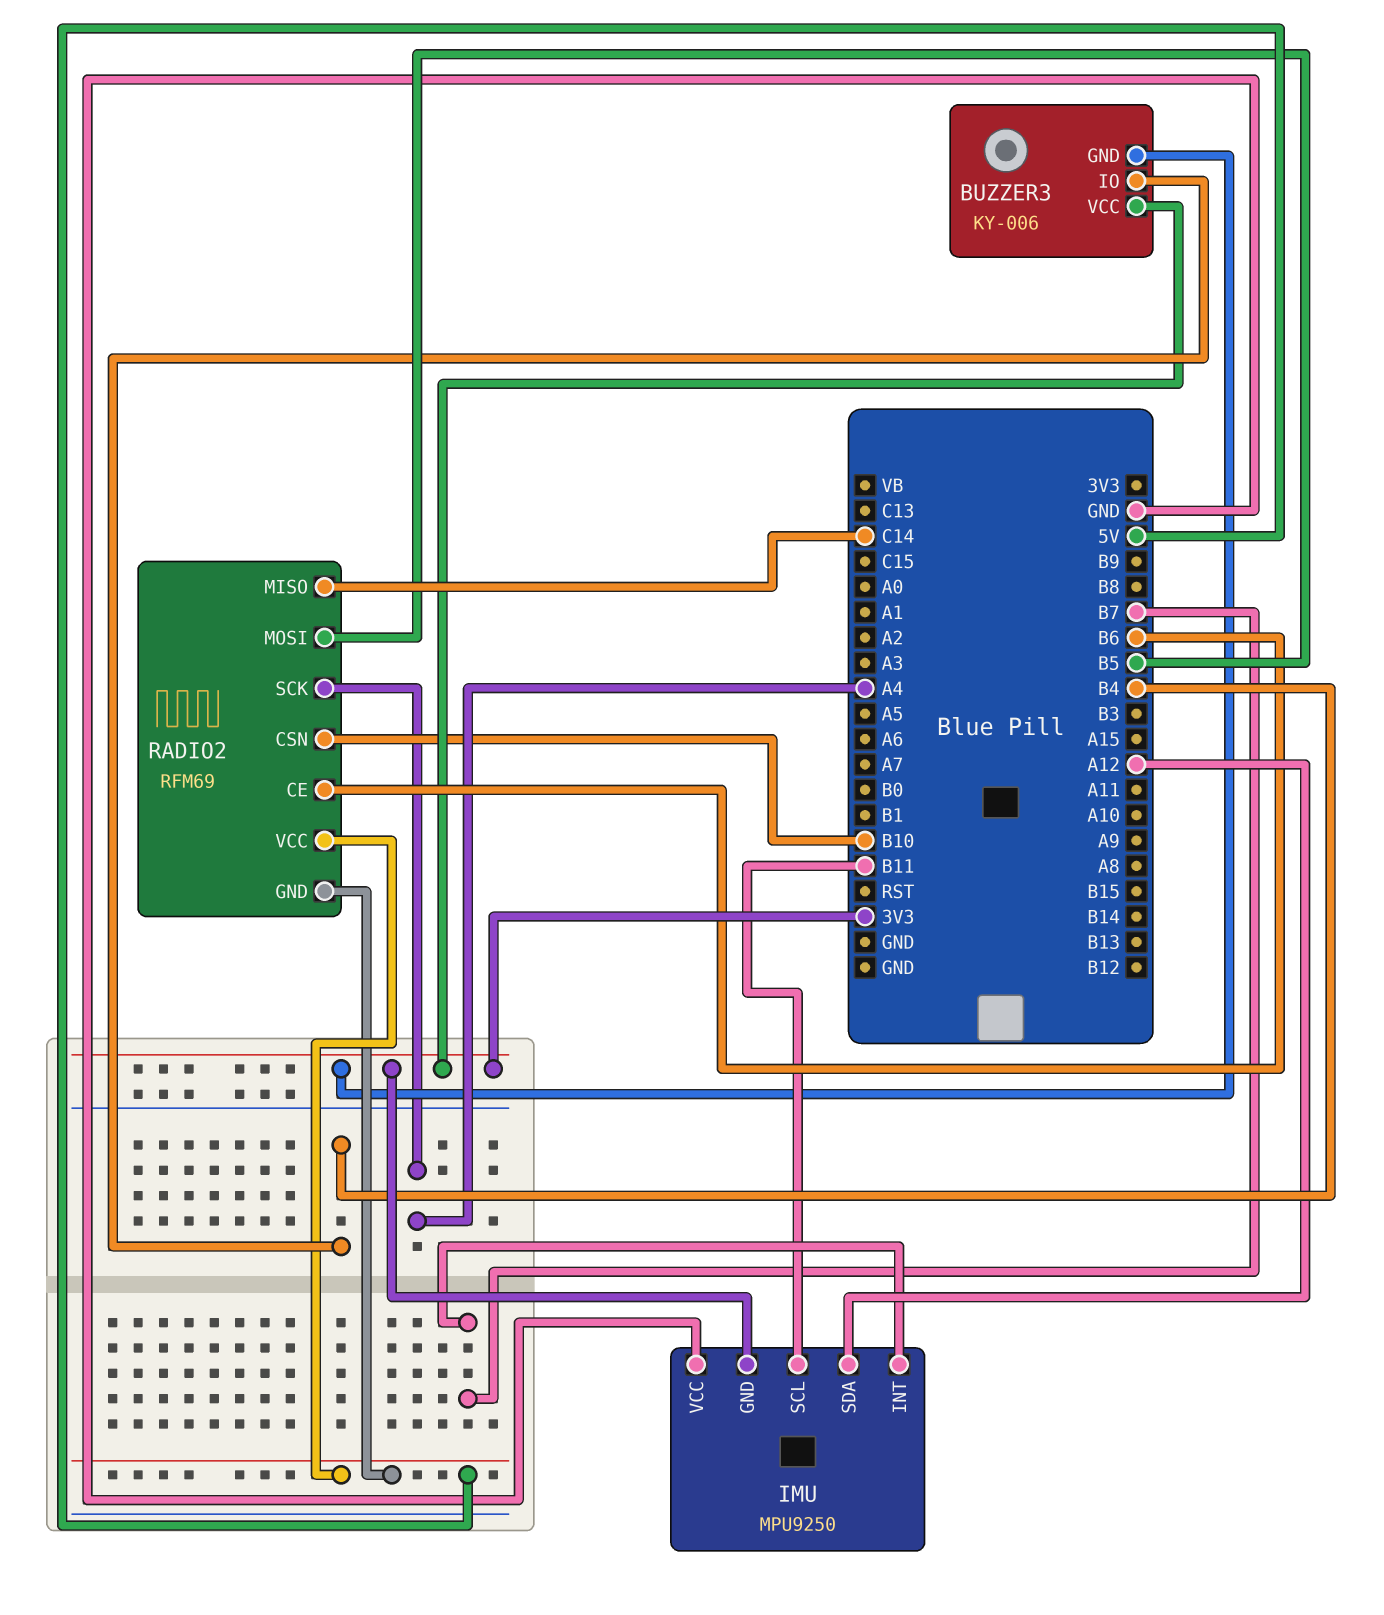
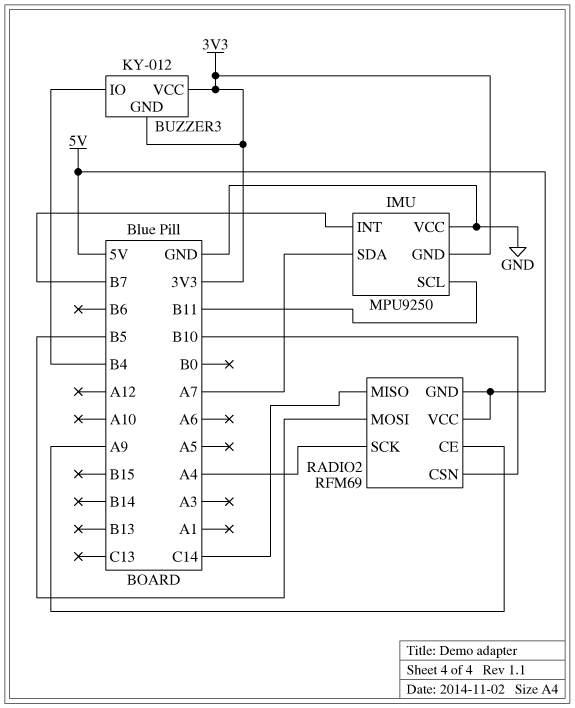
BUZZER3: KY-006 -> KY-012
IMU pin SDA: A12 -> A7
RADIO2 pin CE: B6 -> A9

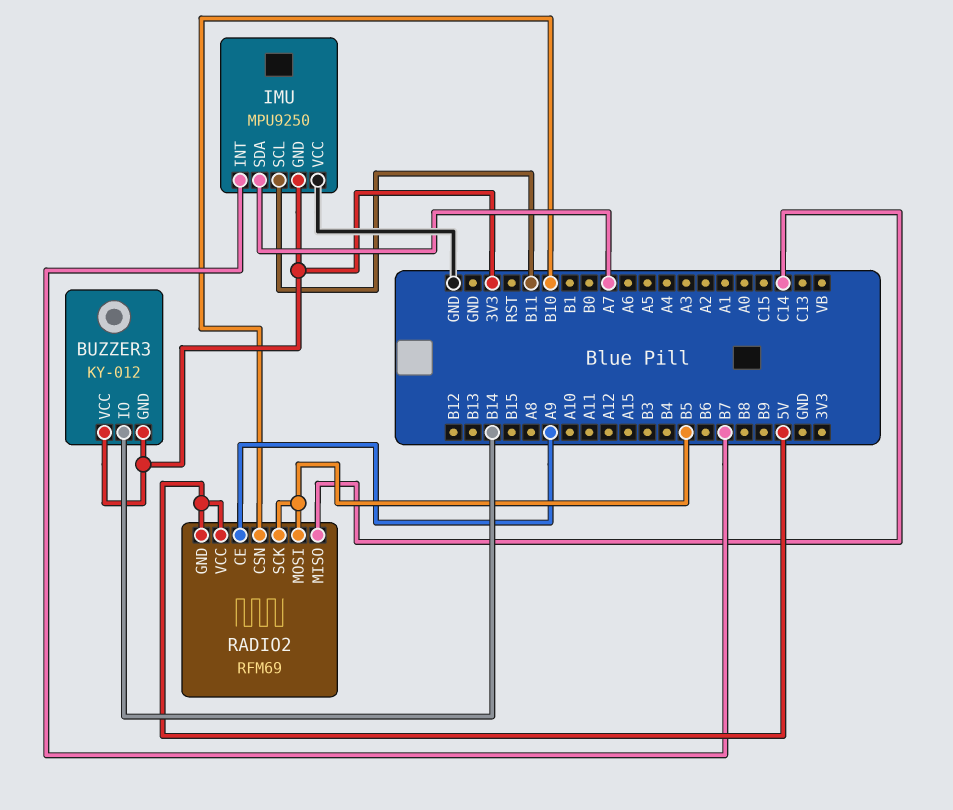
BUZZER3 pin IO: B4 -> B14
RADIO2 pin SCK: A4 -> B5

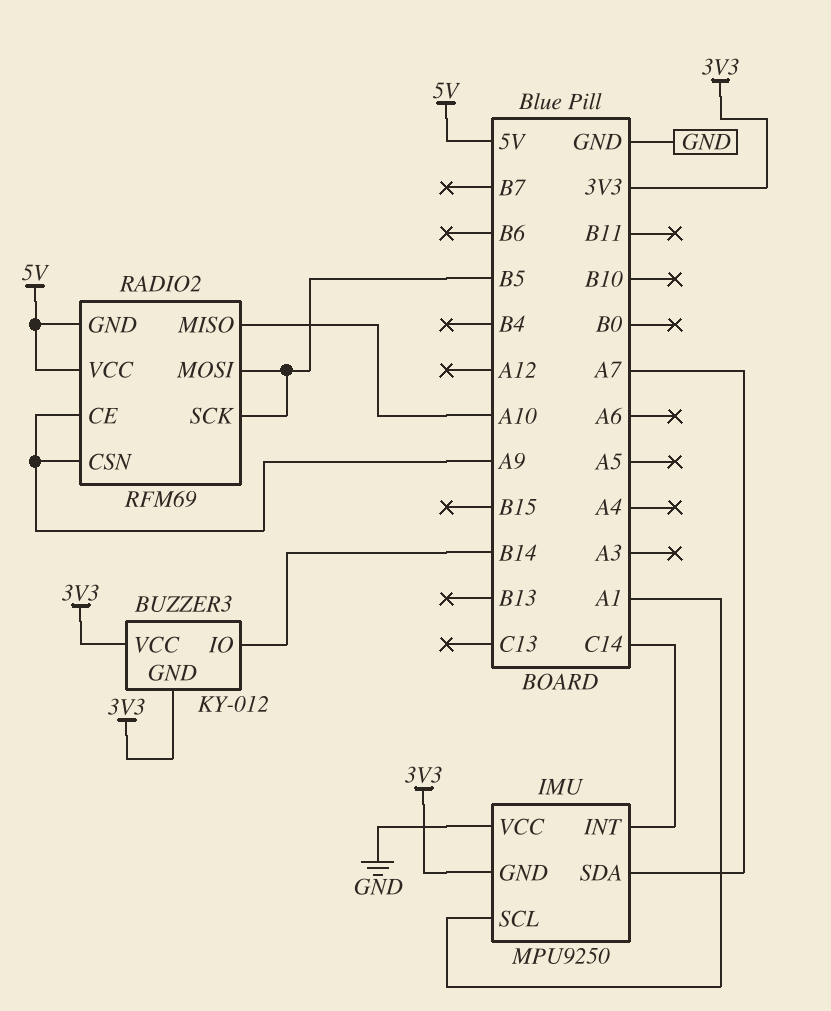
IMU pin INT: B7 -> C14
IMU pin SCL: B11 -> A1
RADIO2 pin CSN: B10 -> A9
RADIO2 pin MISO: C14 -> A10

